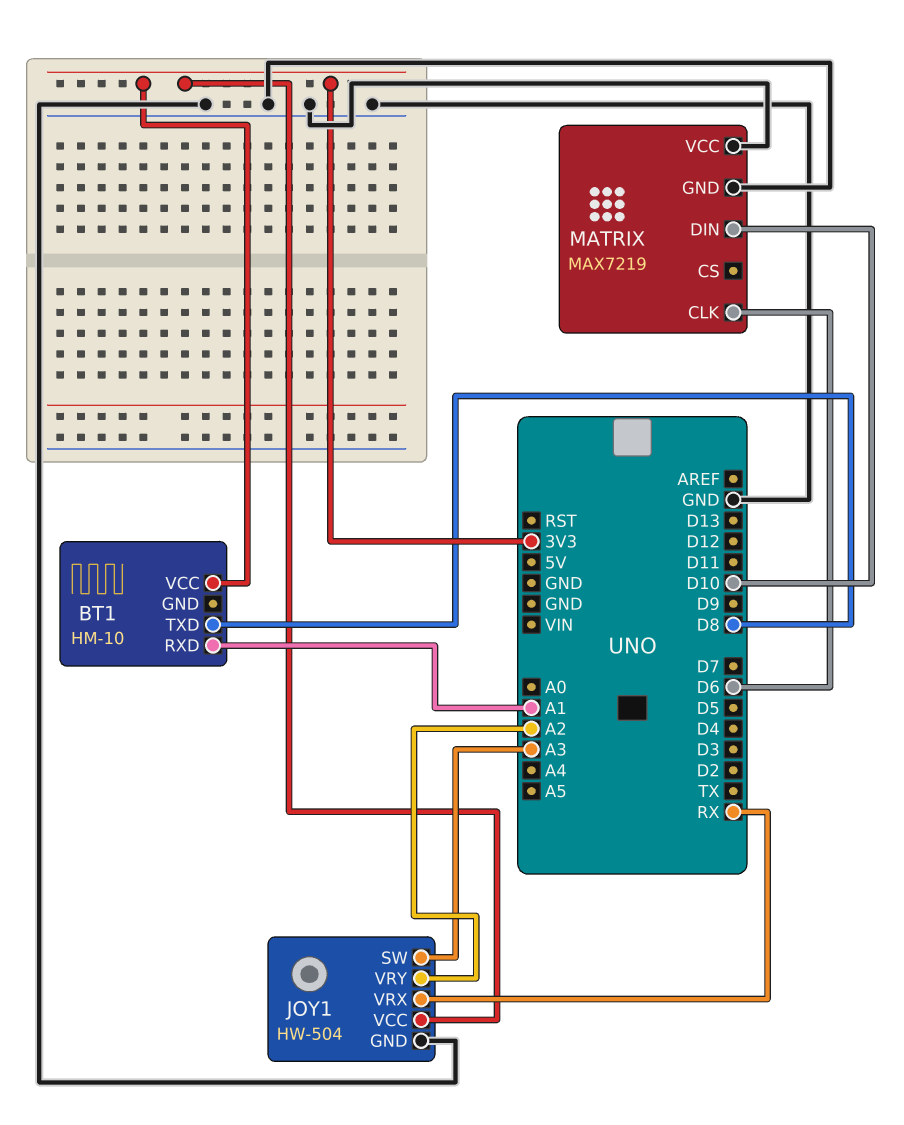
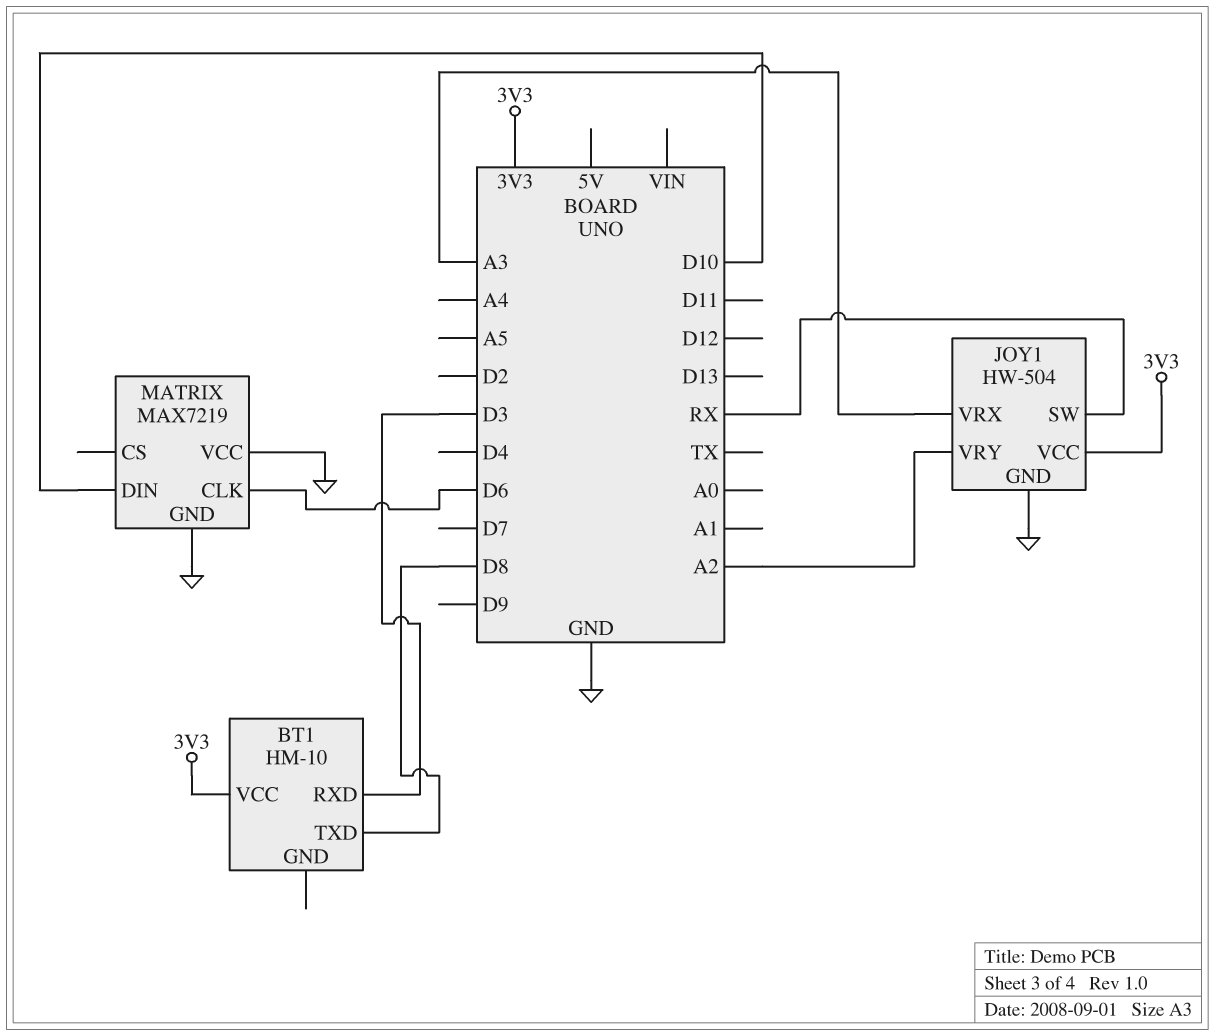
BT1 pin RXD: A1 -> D3
JOY1 pin SW: A3 -> RX
JOY1 pin VRX: RX -> A3

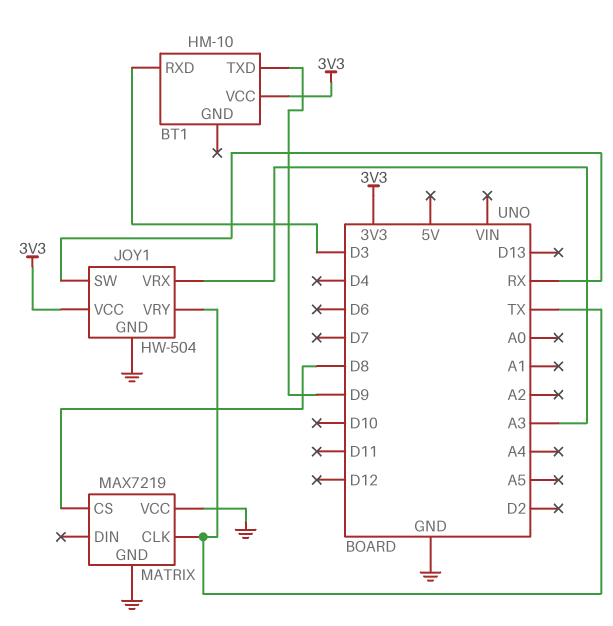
BT1 pin TXD: D8 -> D9
JOY1 pin VRY: A2 -> TX
MATRIX pin CLK: D6 -> TX
MATRIX pin CS: none -> D8
MATRIX pin DIN: D10 -> none

